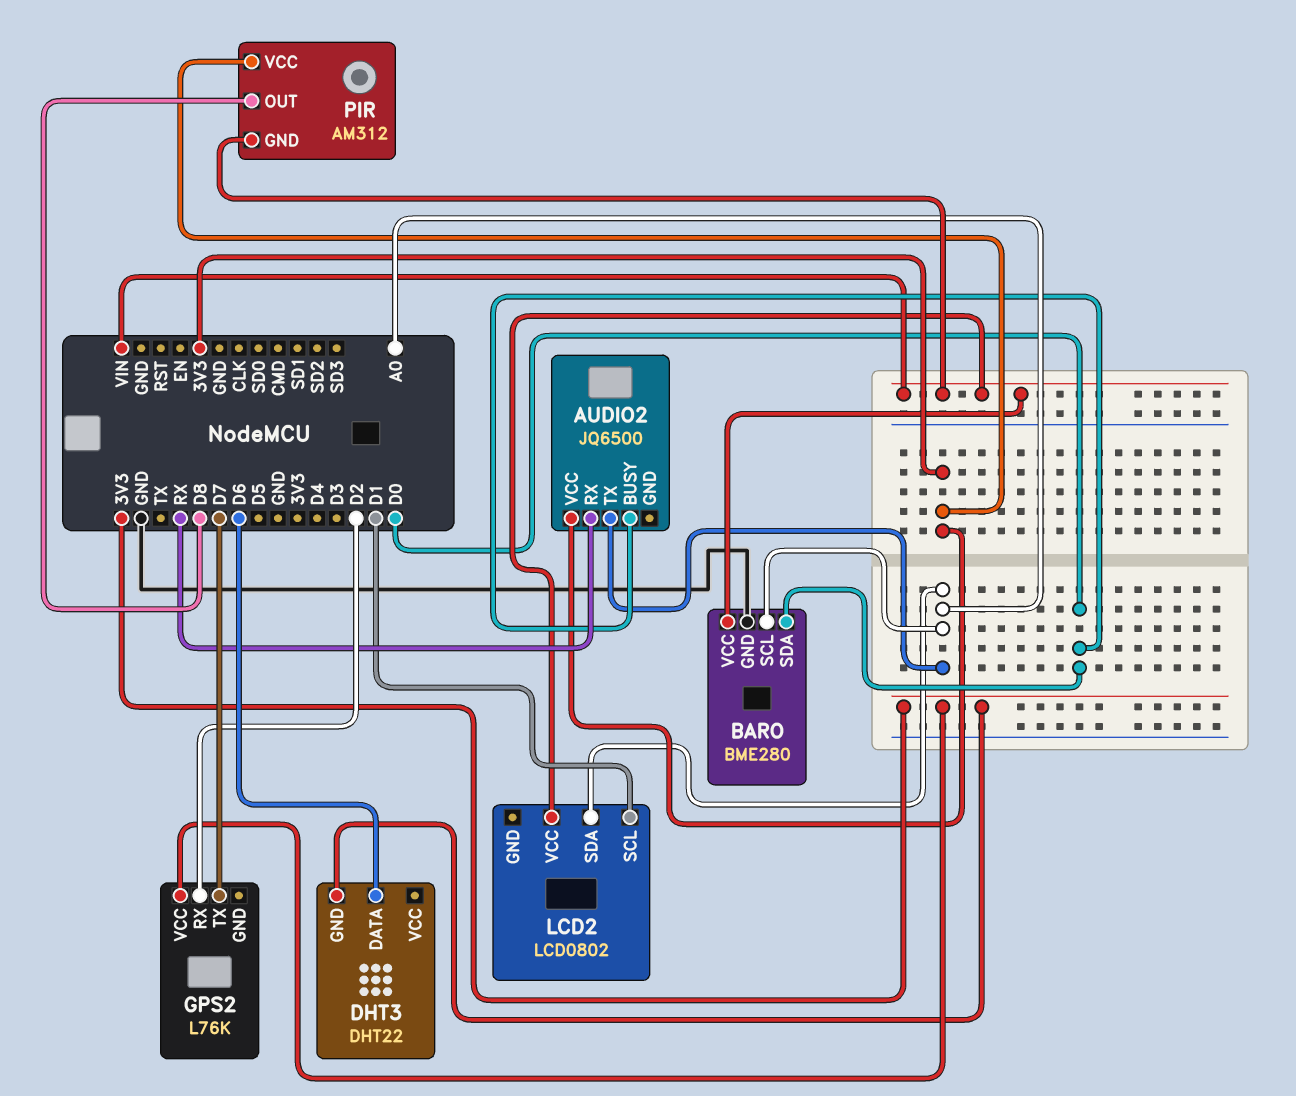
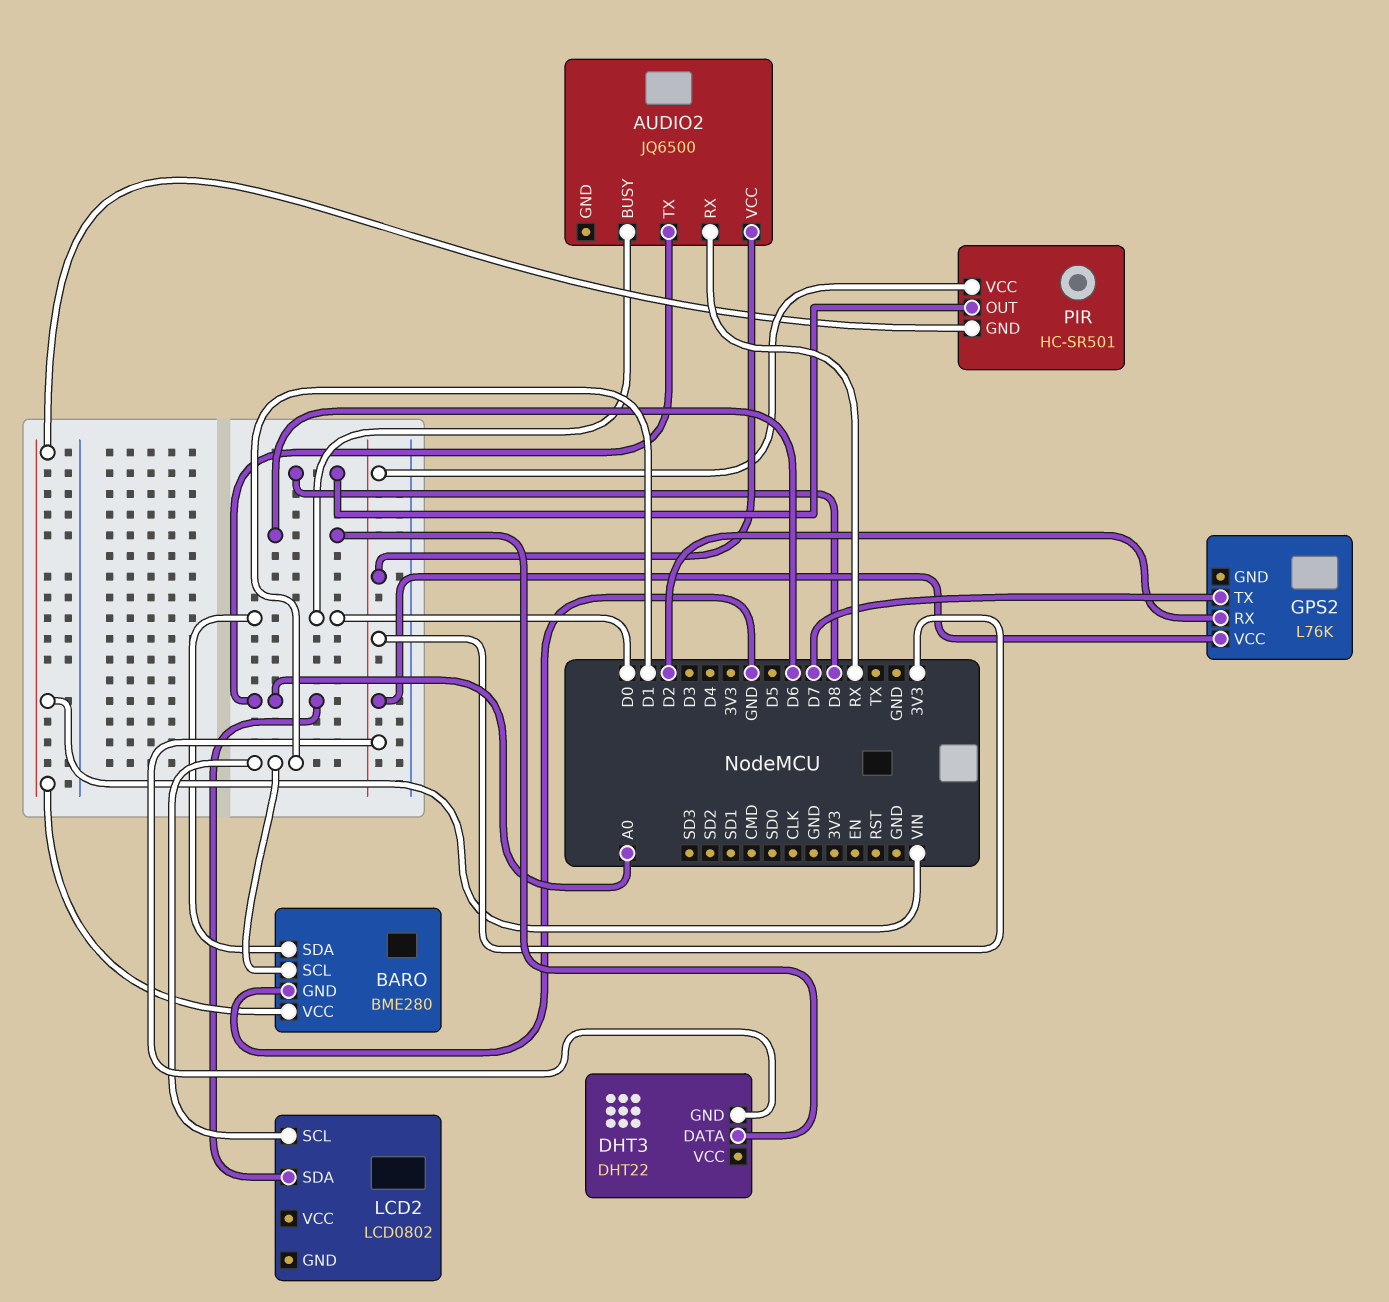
BARO pin SCL: A0 -> D1
LCD2 pin VCC: VIN -> none
PIR: AM312 -> HC-SR501

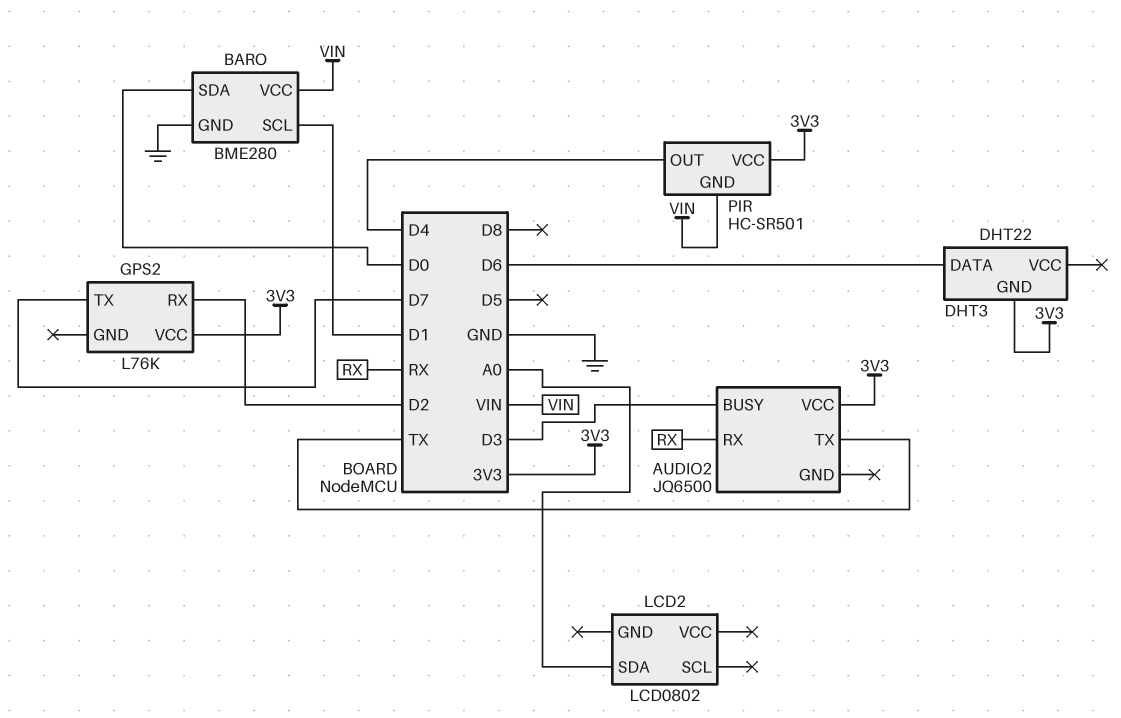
AUDIO2 pin BUSY: D0 -> D3
AUDIO2 pin TX: A0 -> TX
LCD2 pin SCL: D1 -> none
PIR pin OUT: D8 -> D4

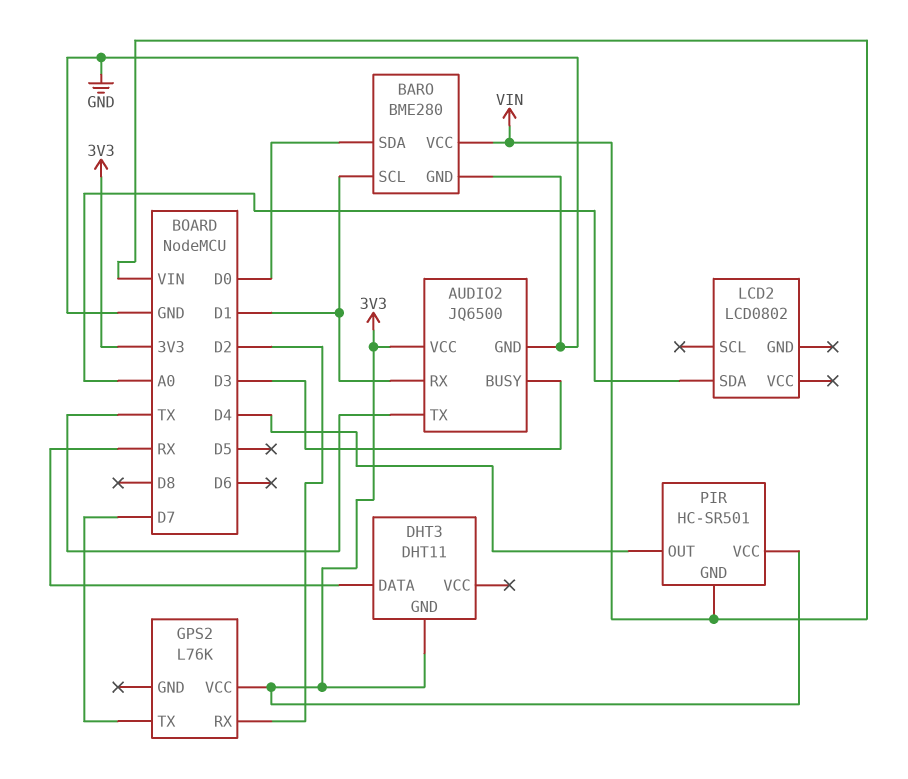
AUDIO2 pin GND: none -> GND
AUDIO2 pin RX: RX -> D1
DHT3: DHT22 -> DHT11
DHT3 pin DATA: D6 -> RX

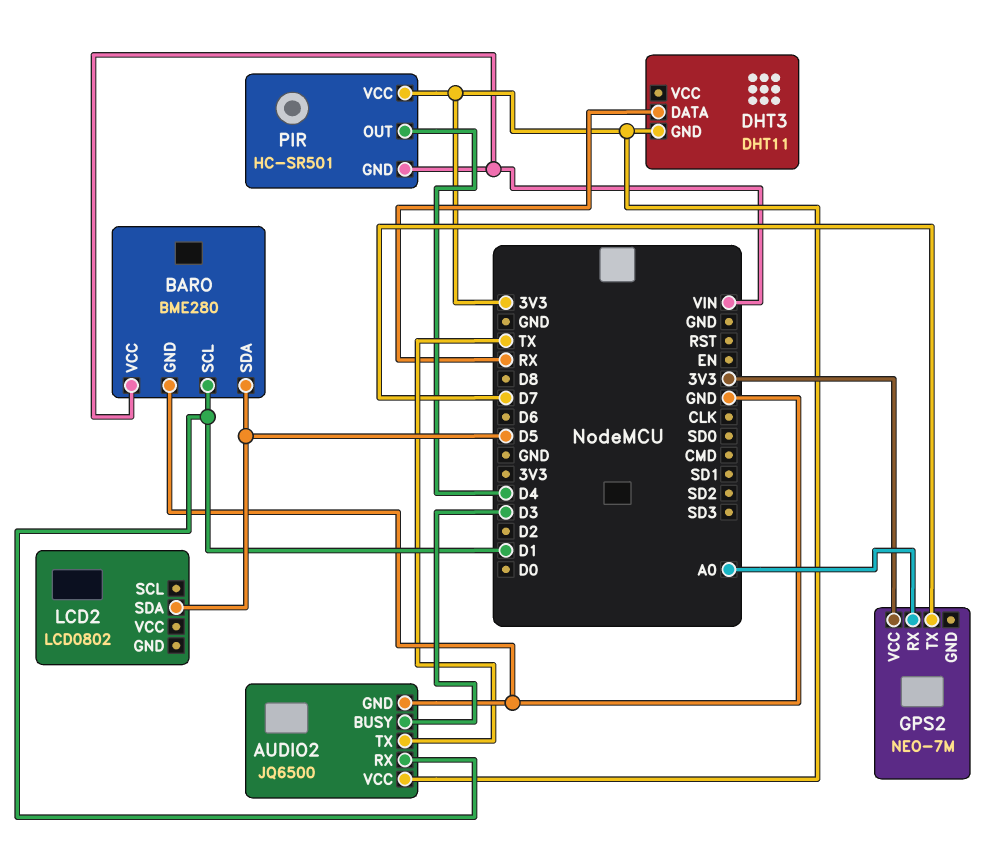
BARO pin SDA: D0 -> D5
GPS2: L76K -> NEO-7M
GPS2 pin RX: D2 -> A0
LCD2 pin SDA: A0 -> D5

